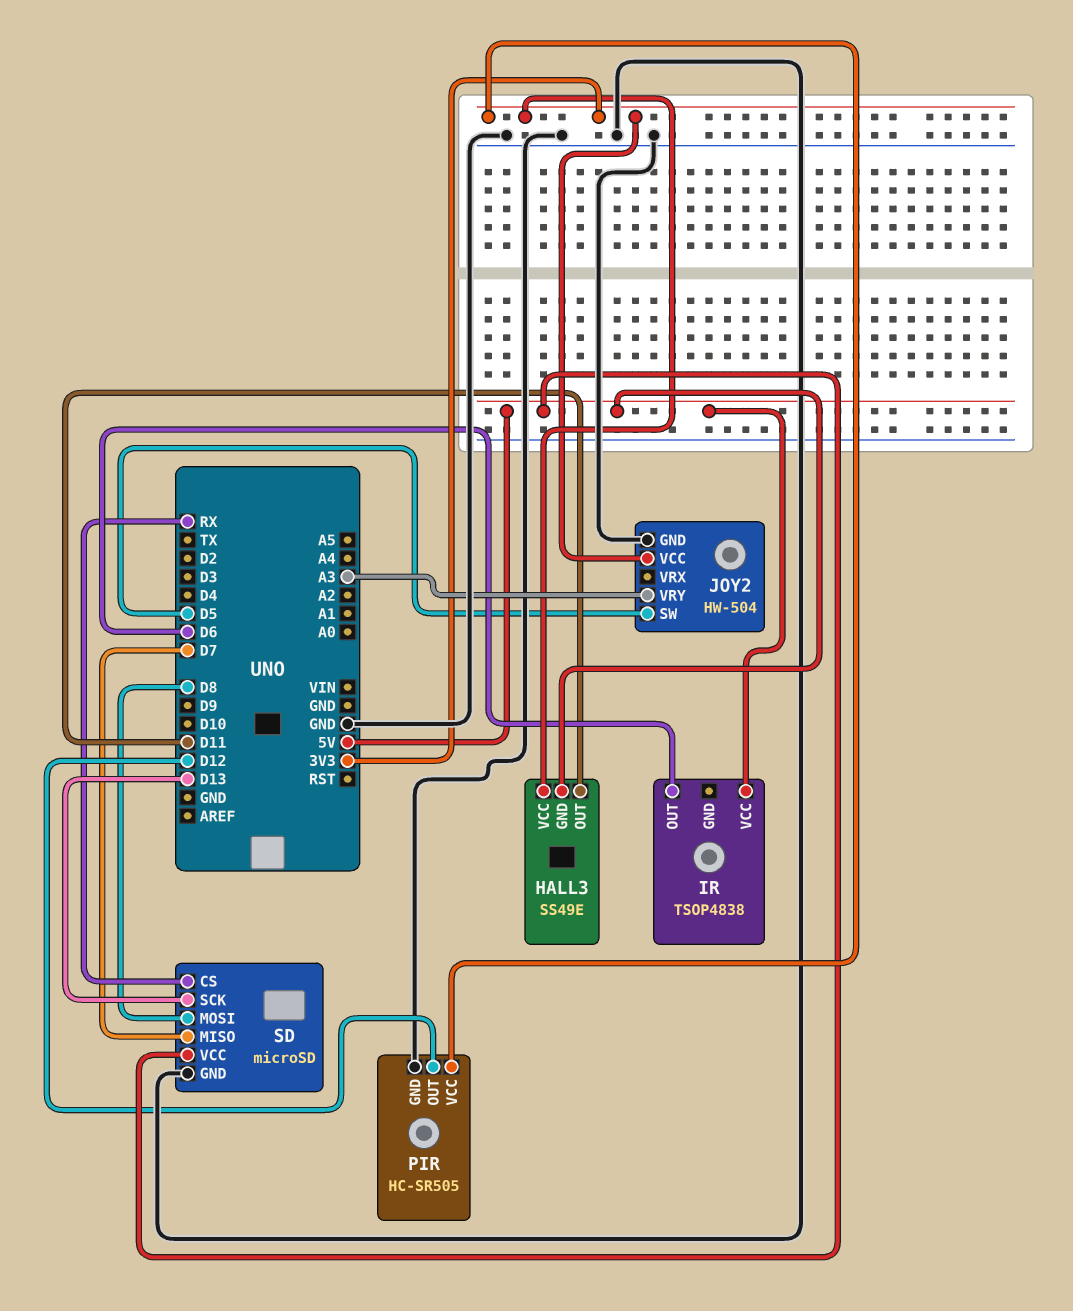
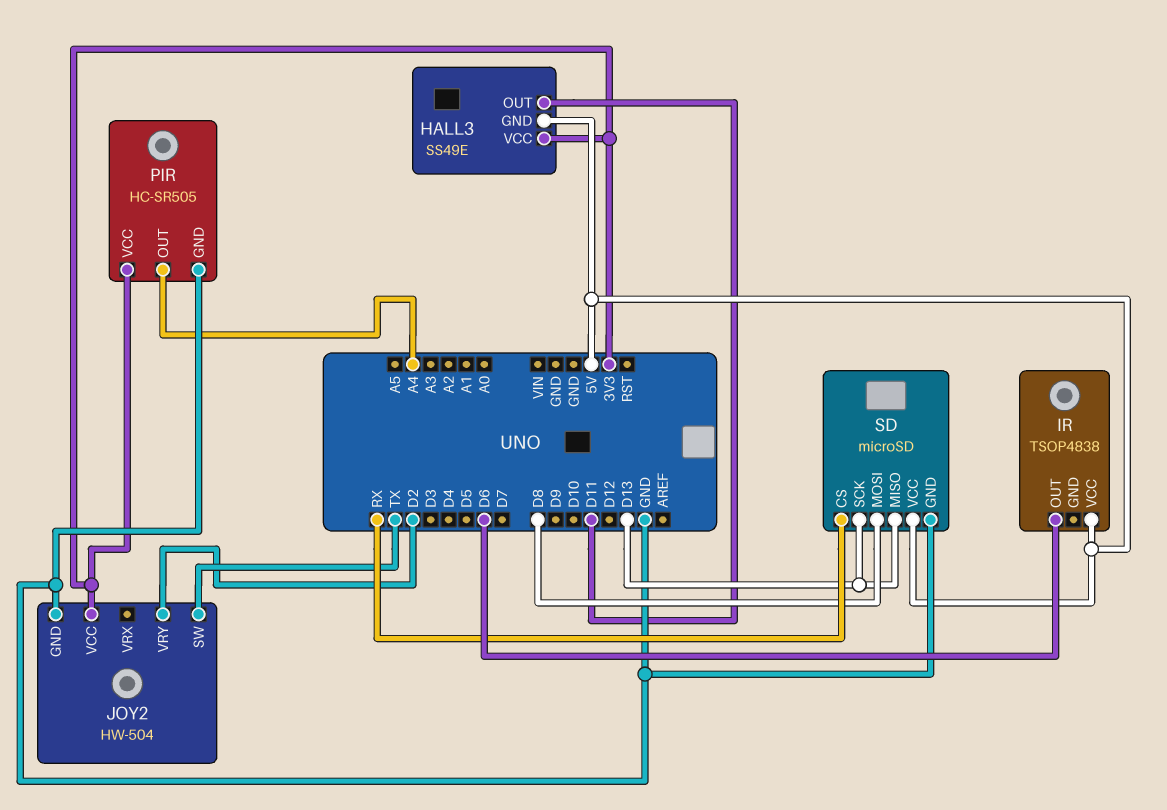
JOY2 pin SW: D5 -> TX
JOY2 pin VRY: A3 -> D2
PIR pin OUT: D12 -> A4
SD pin MISO: D7 -> D13

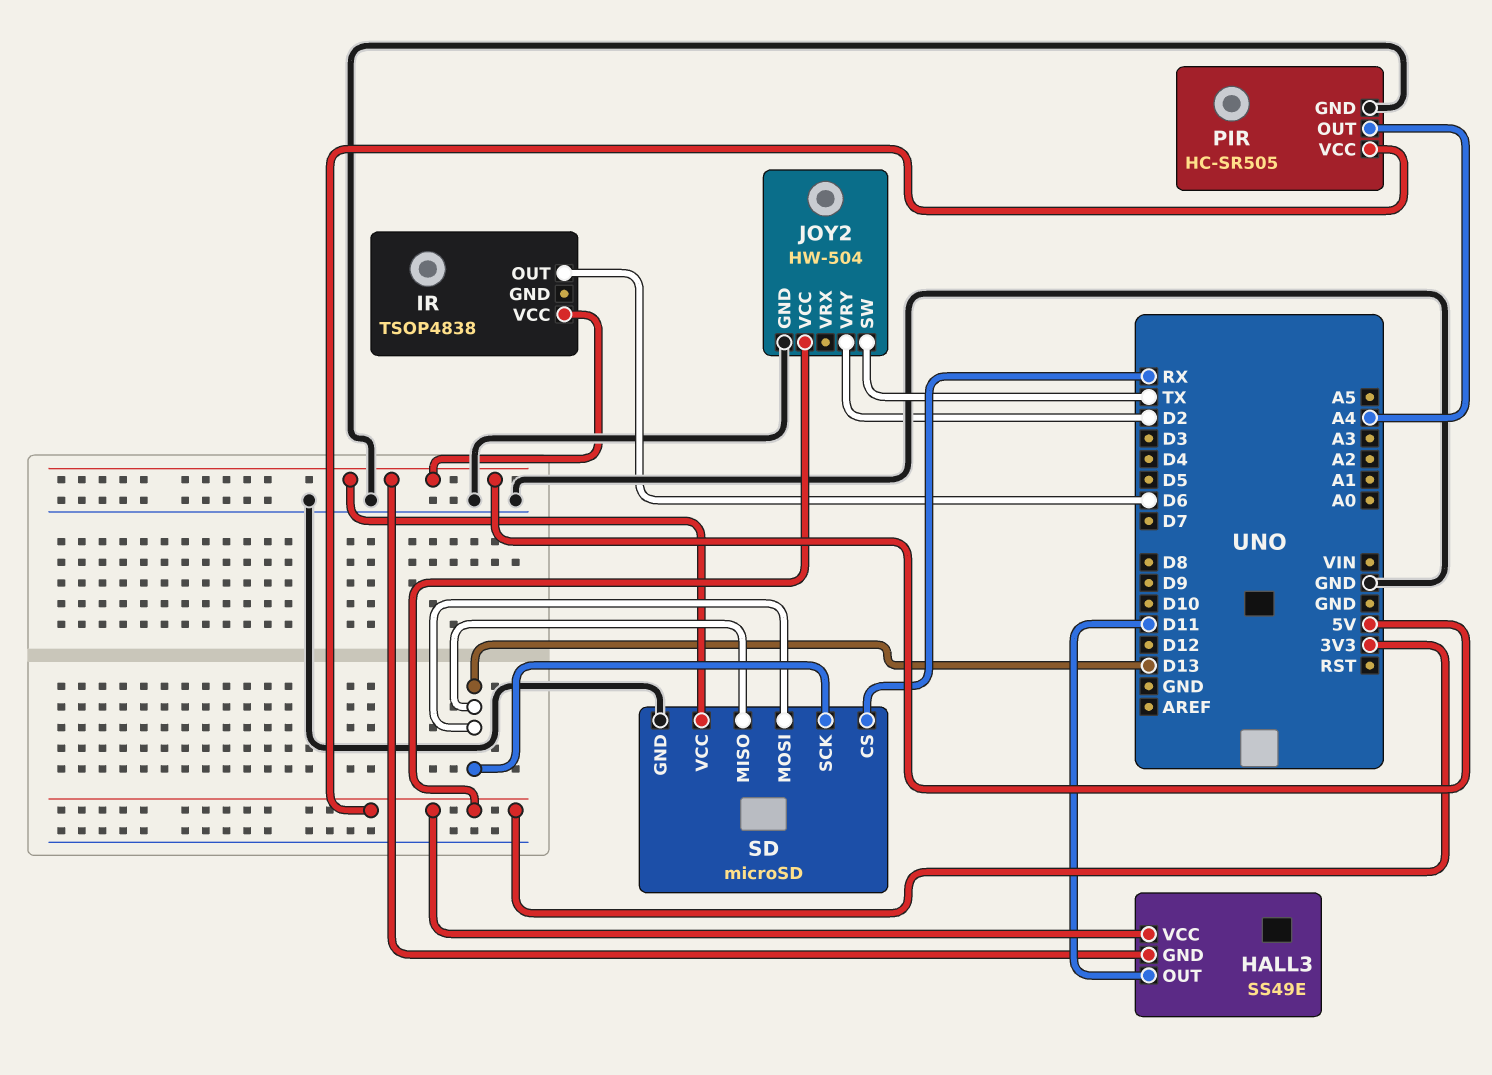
SD pin MOSI: D8 -> D13

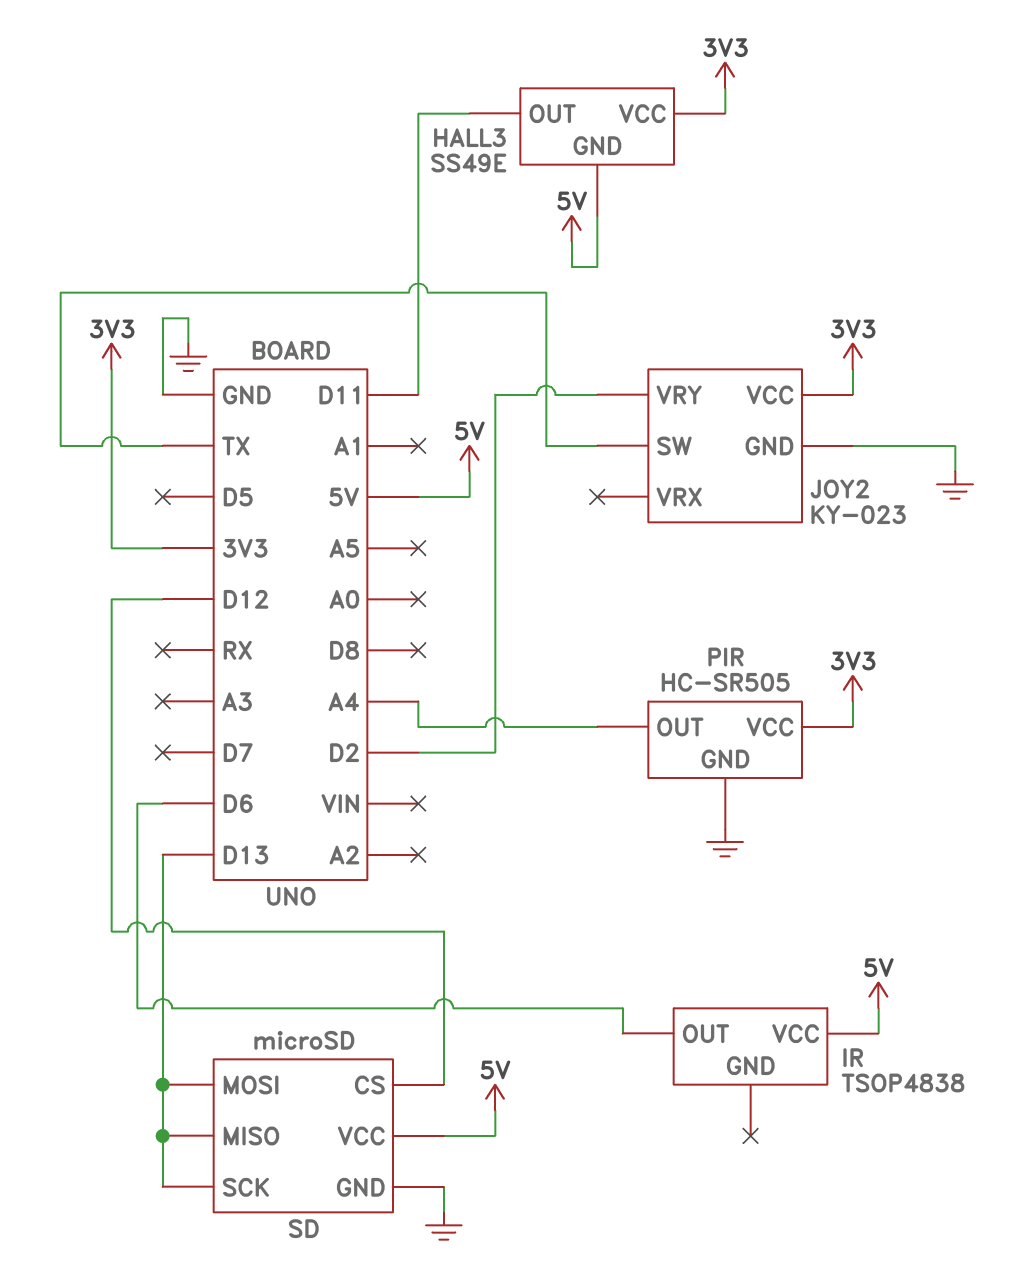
JOY2: HW-504 -> KY-023
SD pin CS: RX -> D12

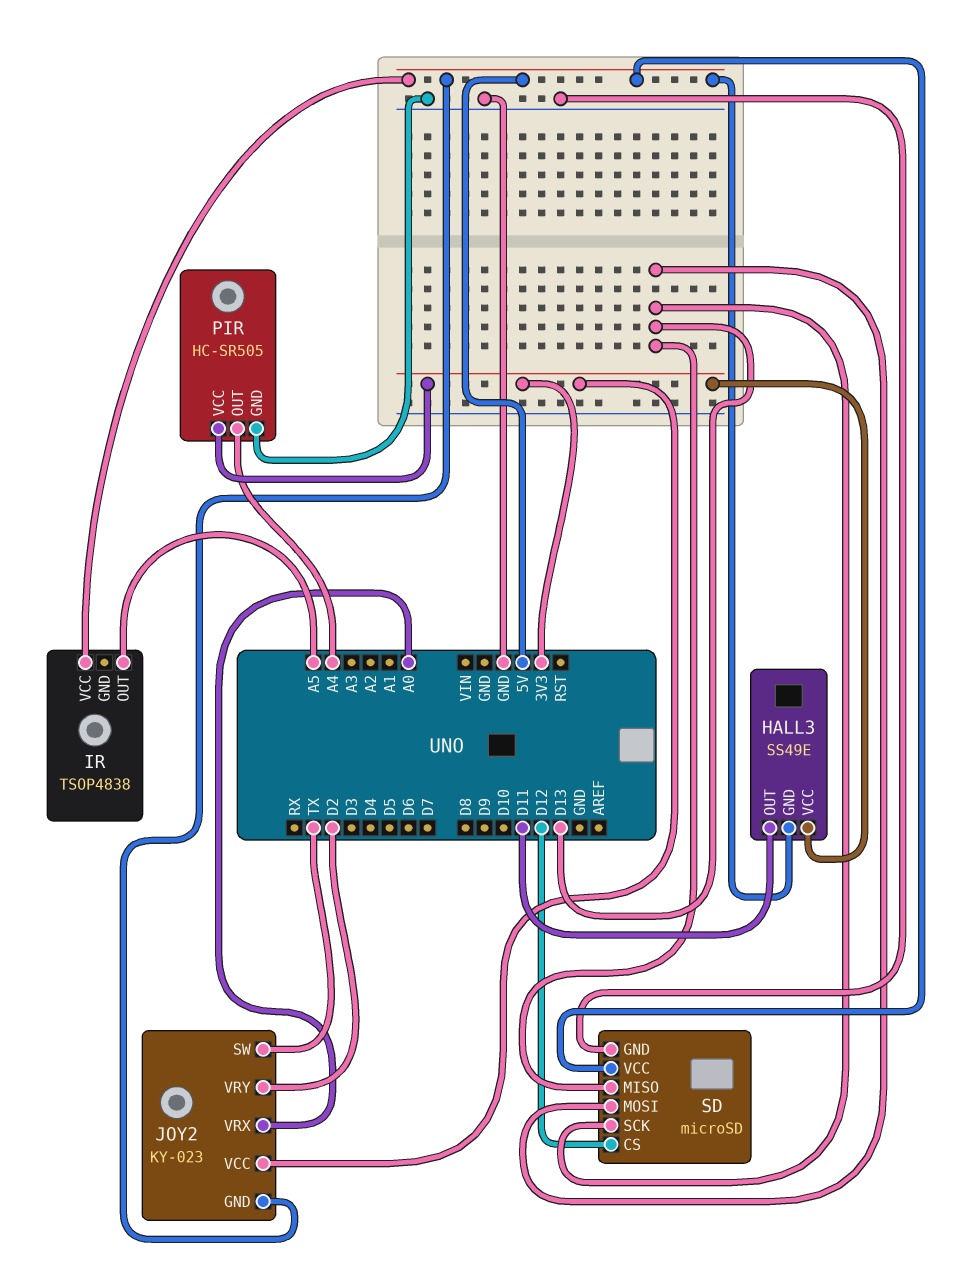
IR pin OUT: D6 -> A5
JOY2 pin GND: GND -> 5V
JOY2 pin VRX: none -> A0

